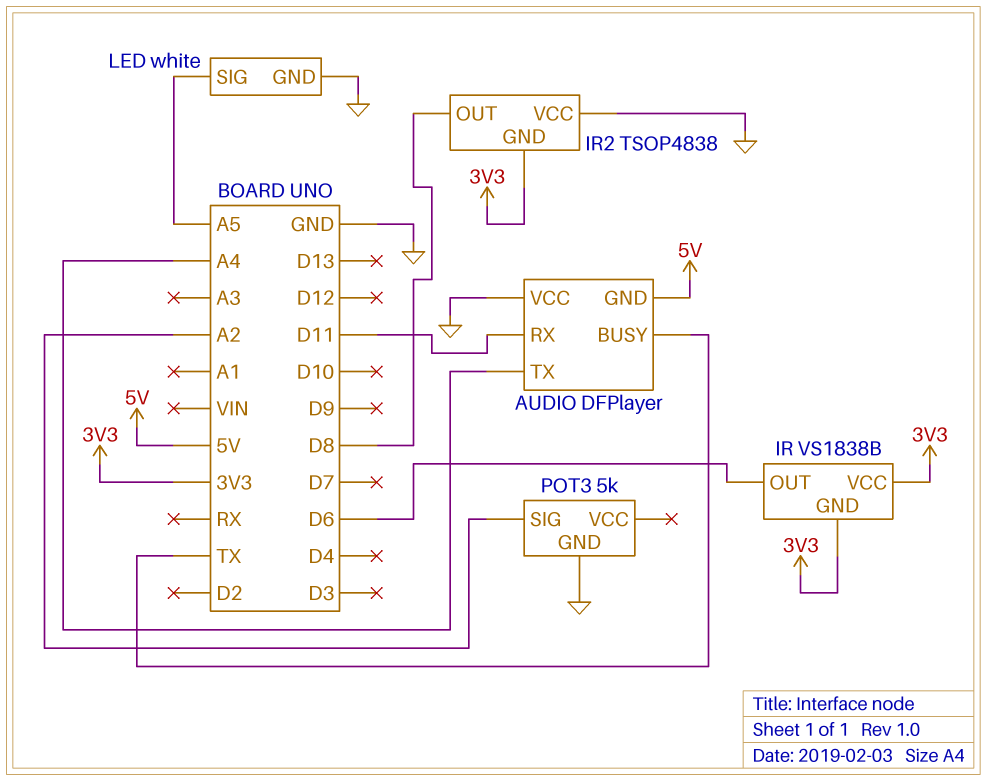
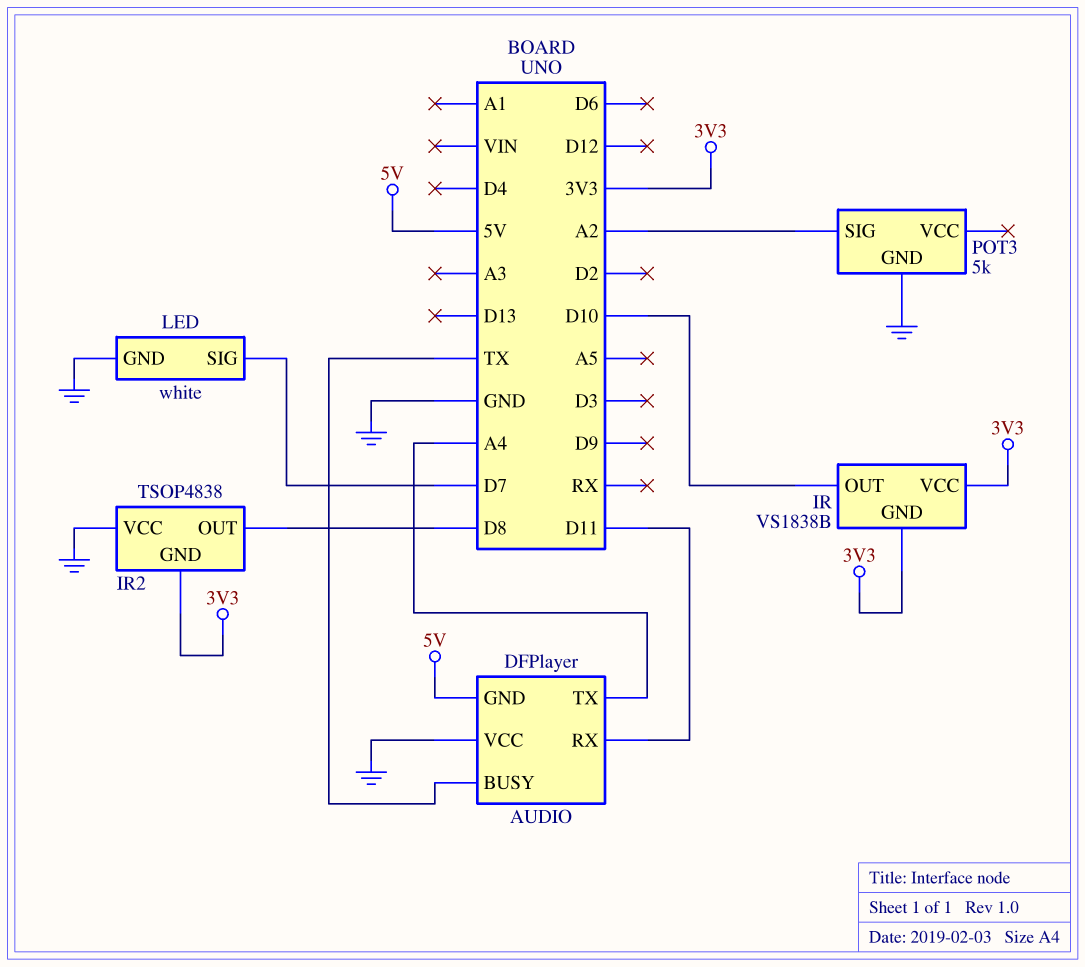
IR pin OUT: D6 -> D10
LED pin SIG: A5 -> D7

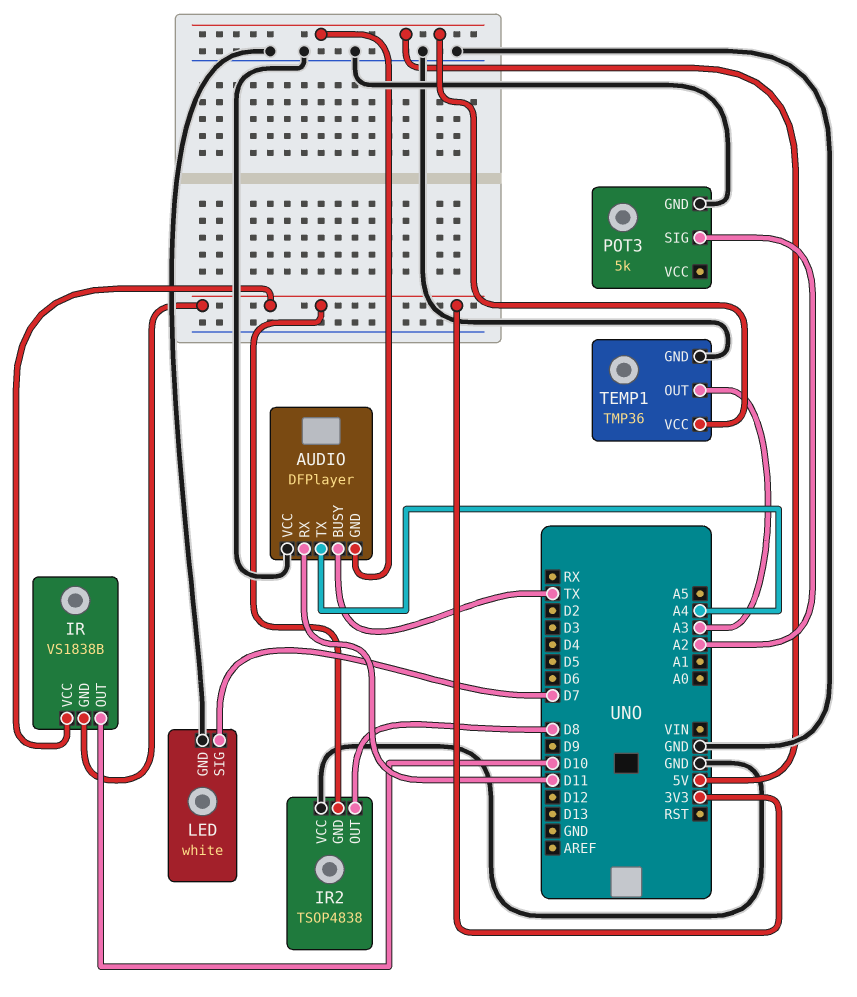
TEMP1: none -> TMP36
TEMP1 pin GND: none -> GND
TEMP1 pin OUT: none -> A3
TEMP1 pin VCC: none -> 5V

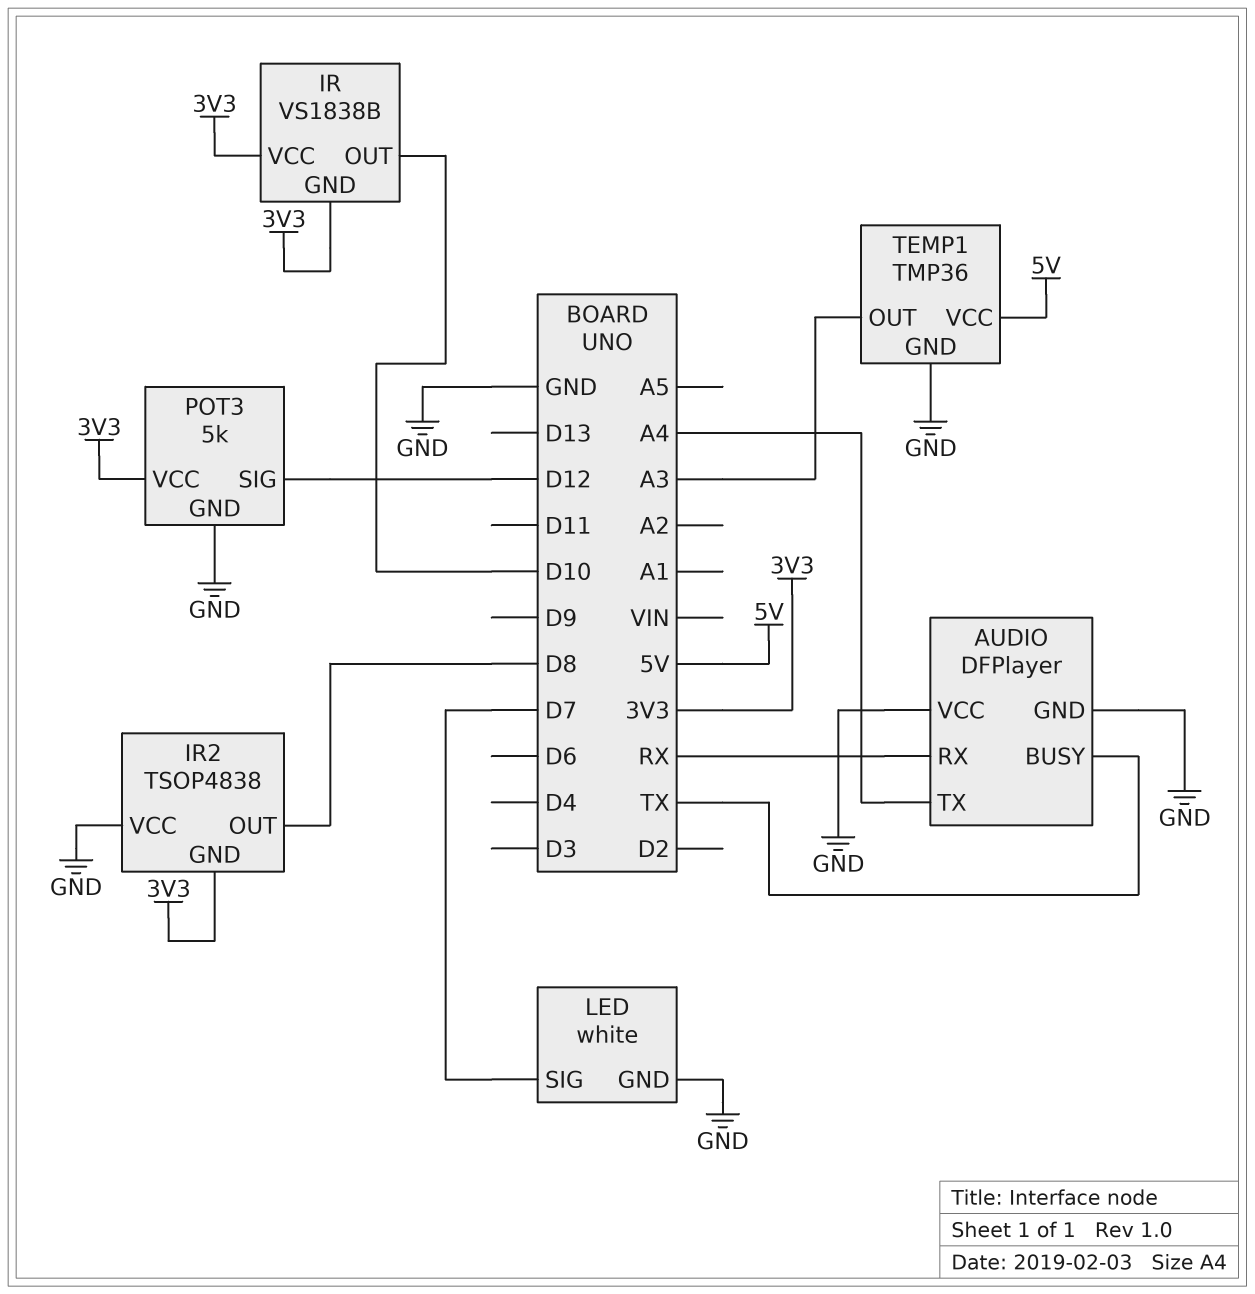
AUDIO pin GND: 5V -> GND
AUDIO pin RX: D11 -> RX
POT3 pin SIG: A2 -> D12
POT3 pin VCC: none -> 3V3

